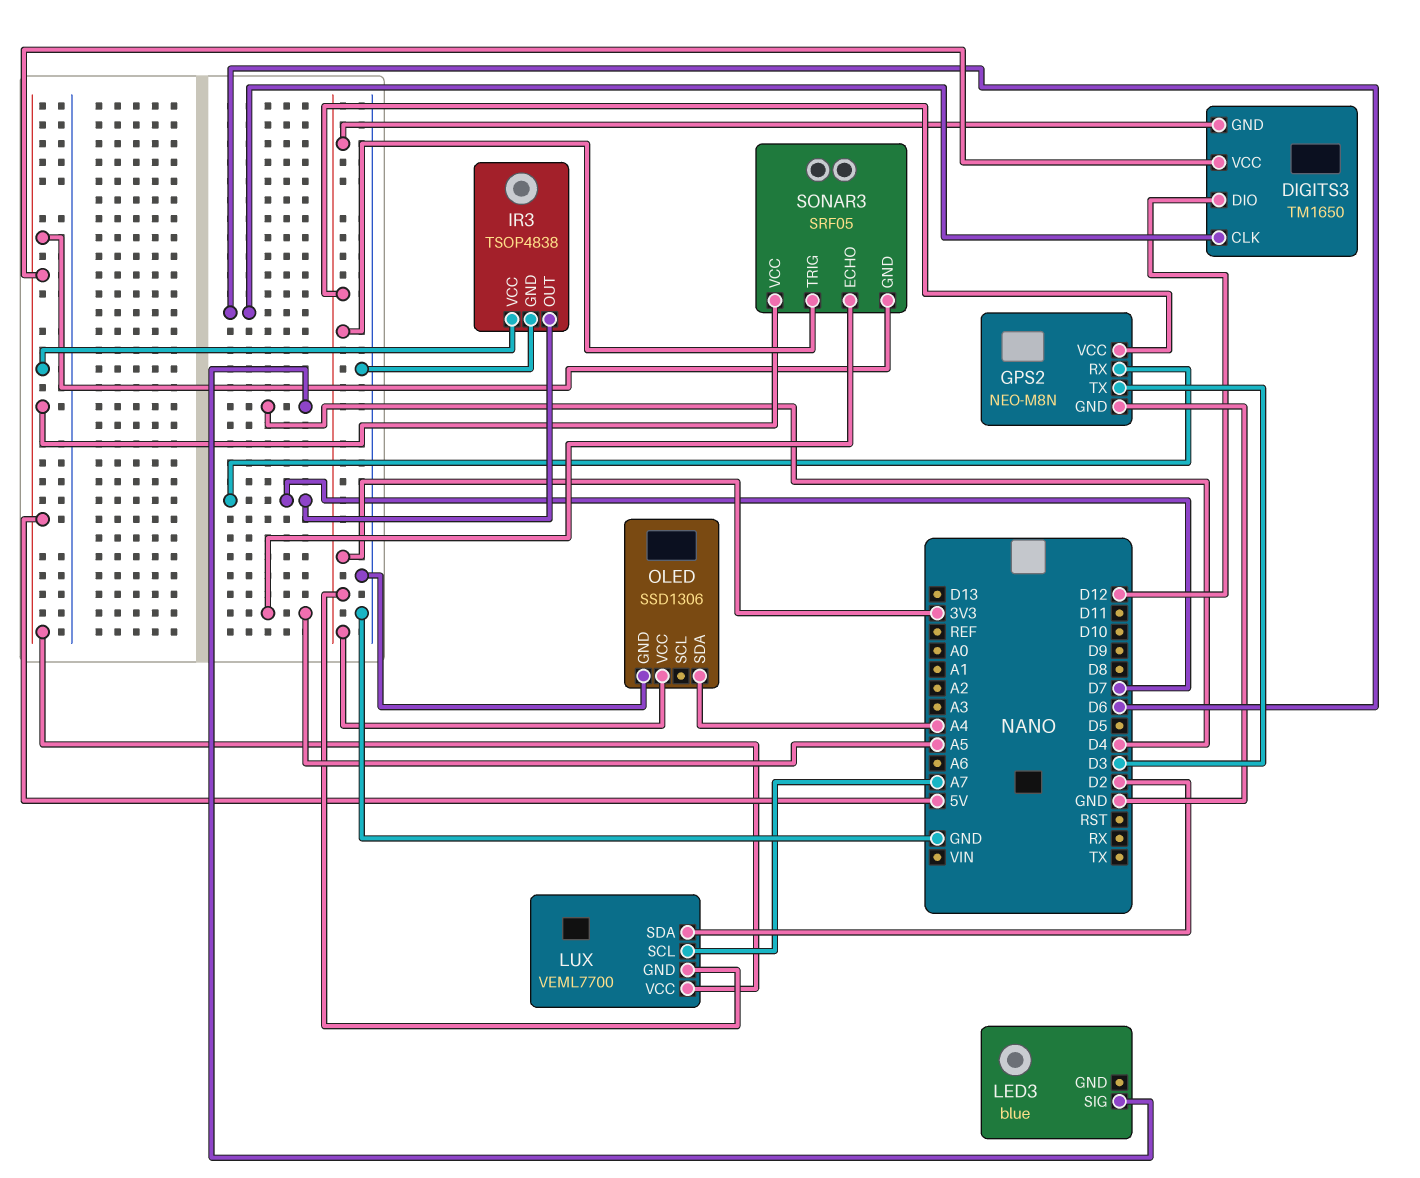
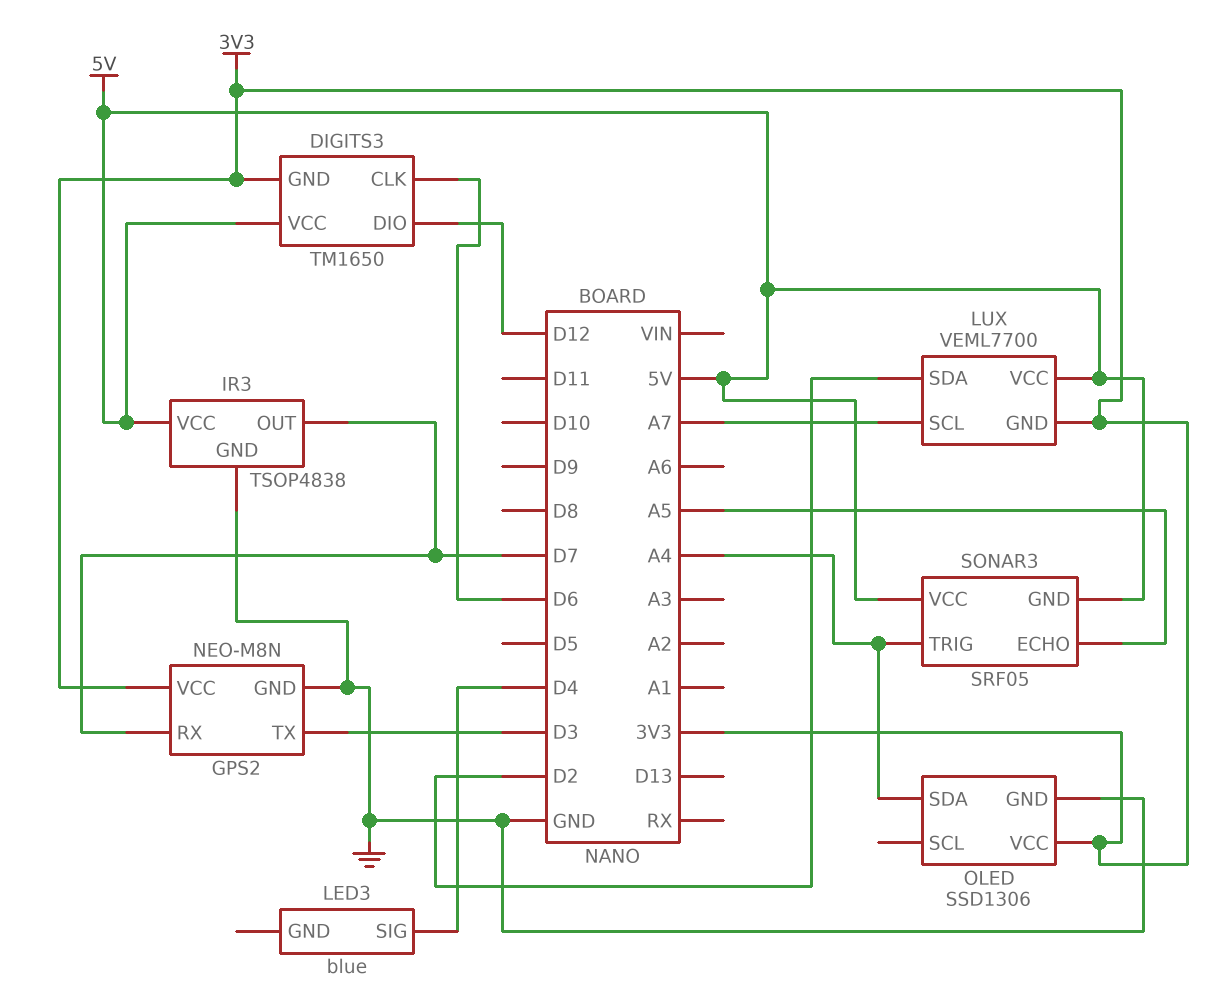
SONAR3 pin TRIG: 3V3 -> A4

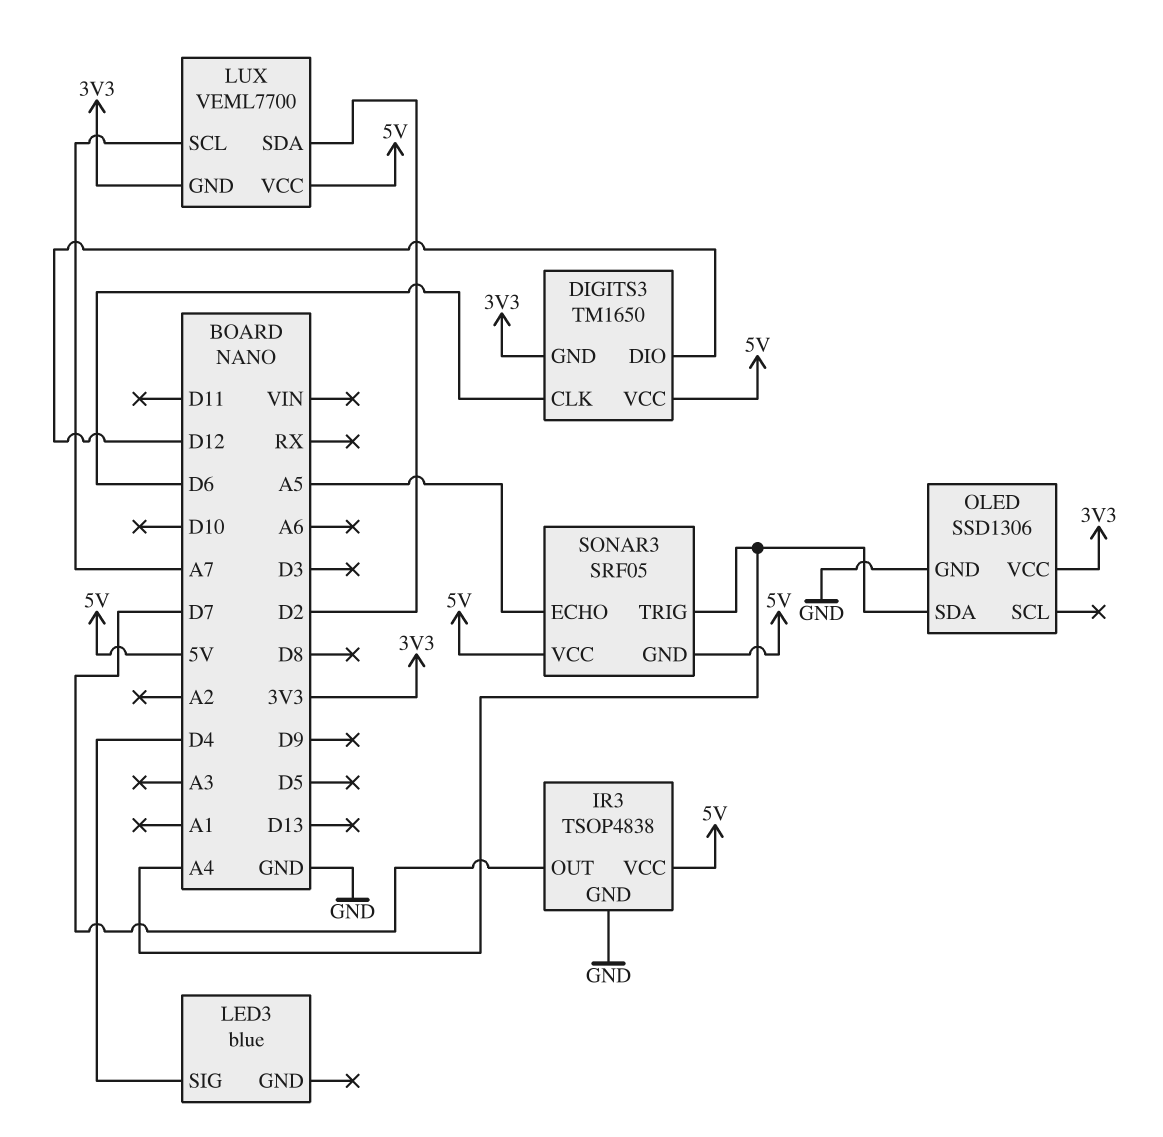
GPS2: NEO-M8N -> none
GPS2 pin GND: GND -> none
GPS2 pin RX: D7 -> none
GPS2 pin TX: D3 -> none
GPS2 pin VCC: 3V3 -> none

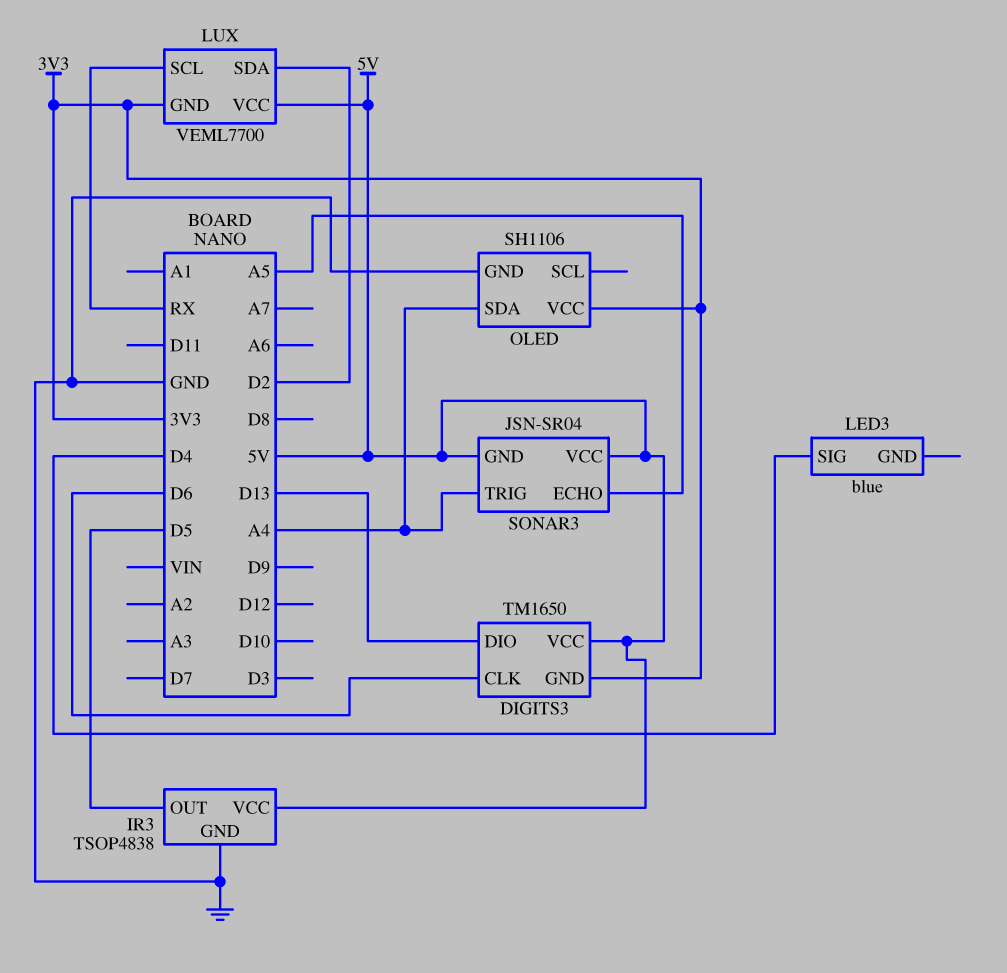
DIGITS3 pin DIO: D12 -> D13
IR3 pin OUT: D7 -> D5
LUX pin SCL: A7 -> RX
OLED: SSD1306 -> SH1106
SONAR3: SRF05 -> JSN-SR04

